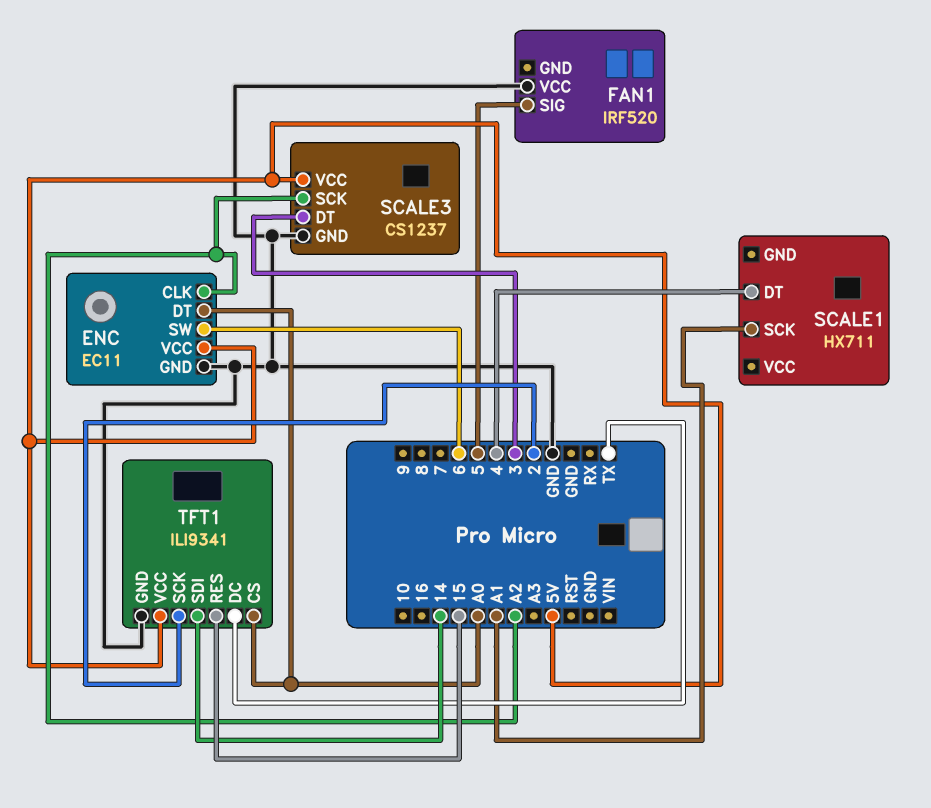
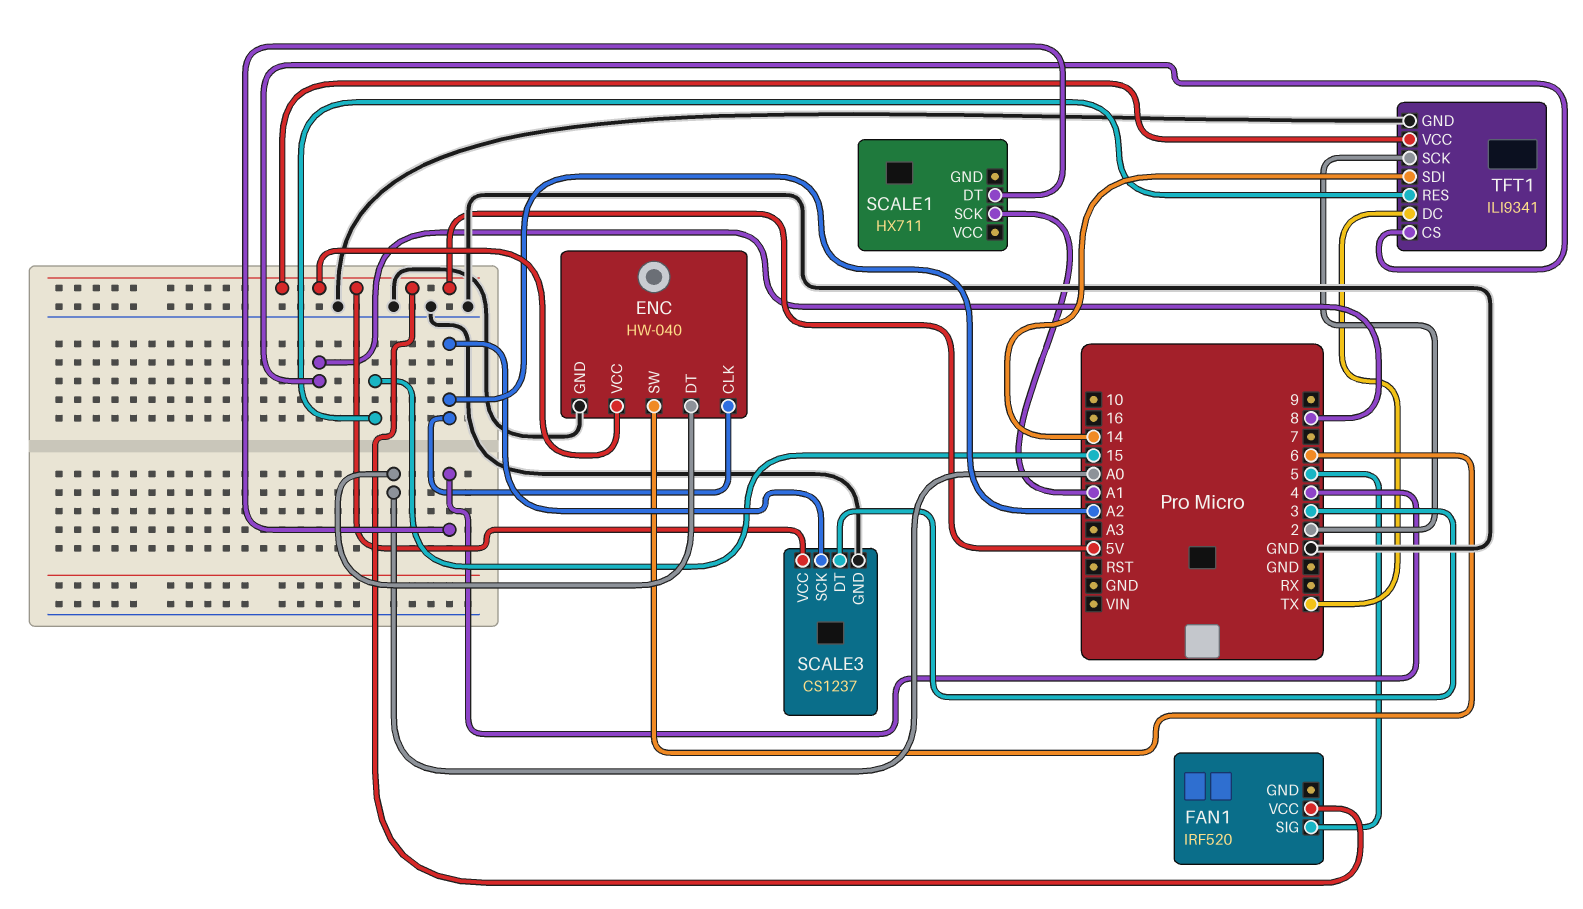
ENC: EC11 -> HW-040
FAN1 pin VCC: GND -> 5V
TFT1 pin CS: A0 -> 8

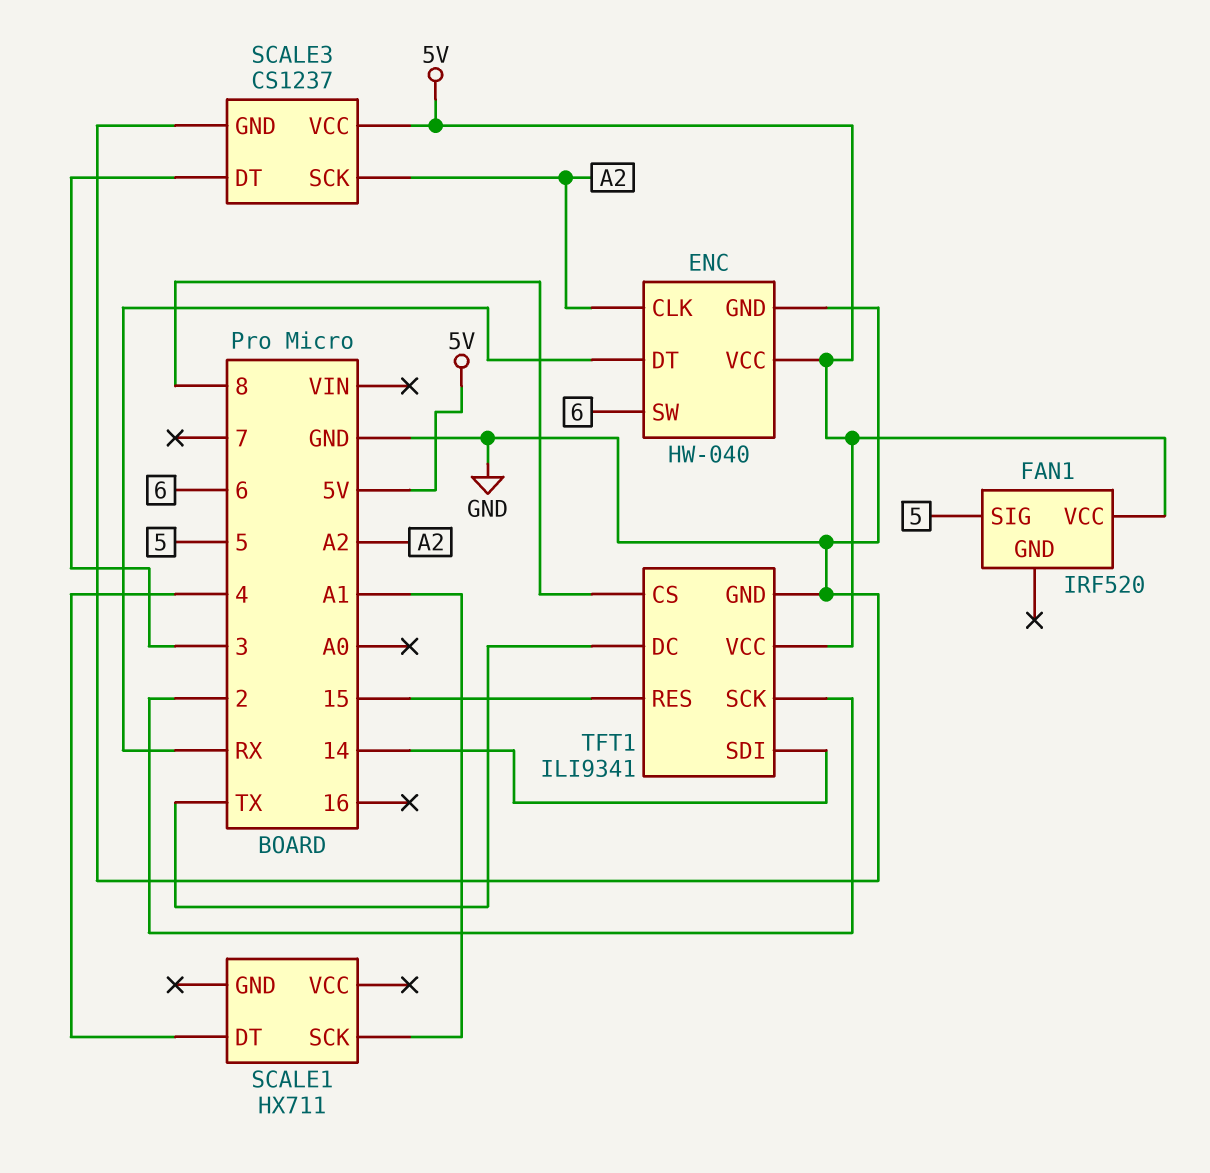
ENC pin DT: A0 -> RX

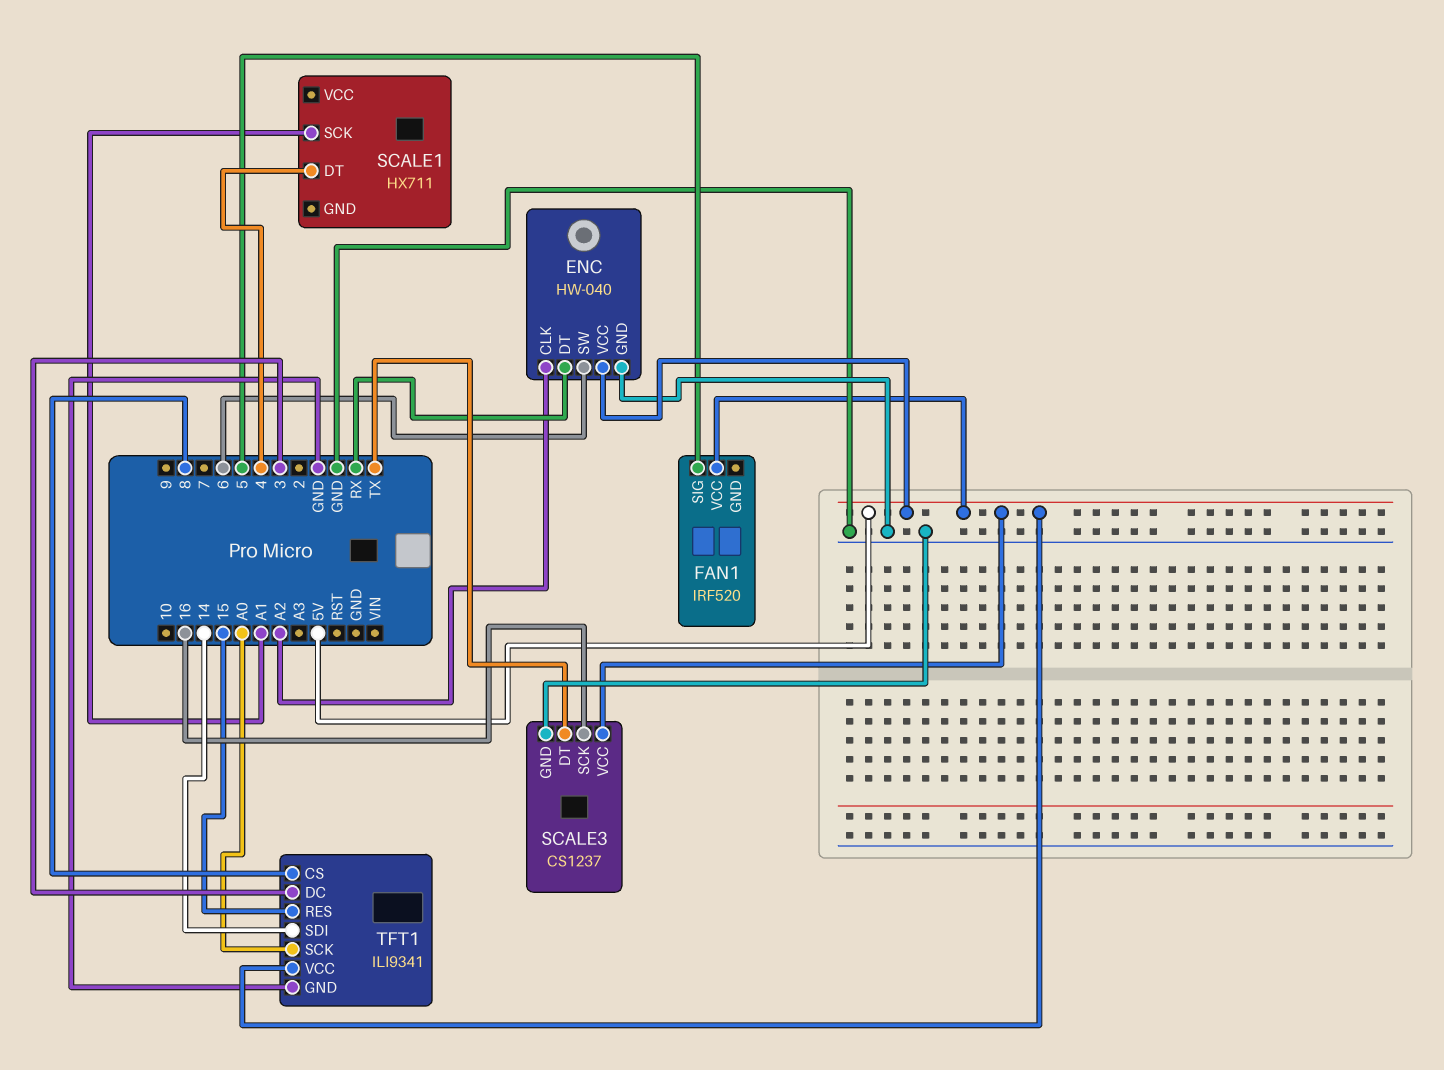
SCALE3 pin DT: 3 -> TX
SCALE3 pin SCK: A2 -> 16
TFT1 pin DC: TX -> 3
TFT1 pin SCK: 2 -> A0

